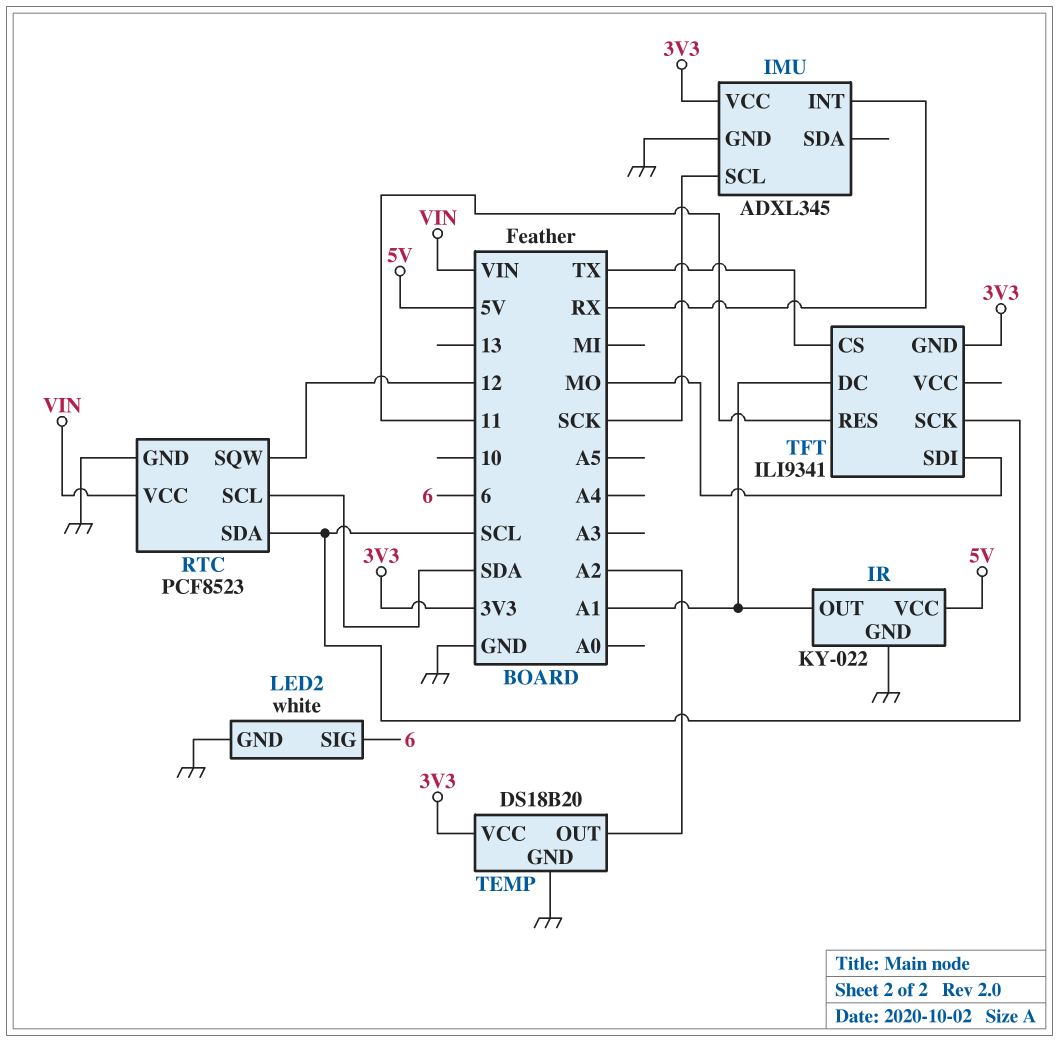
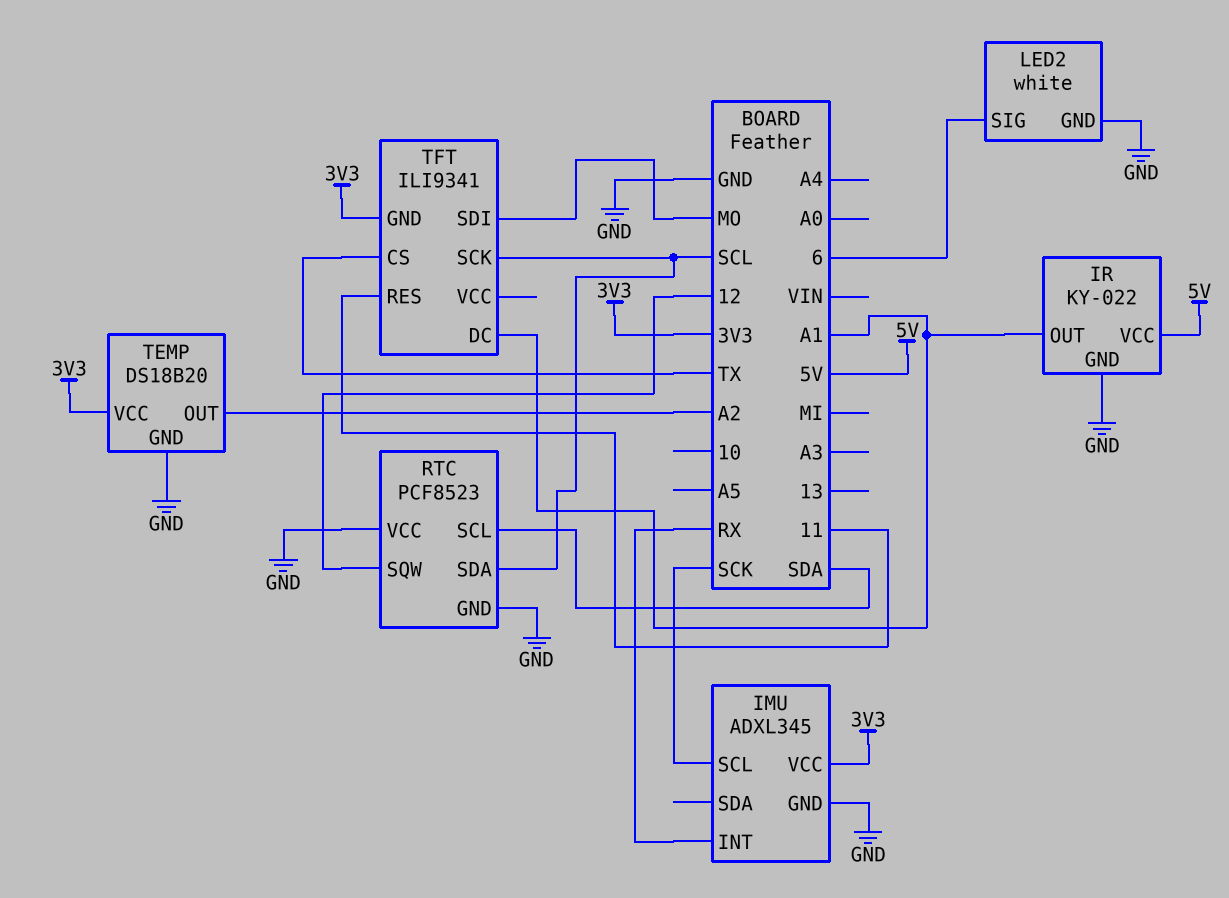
RTC pin VCC: VIN -> GND

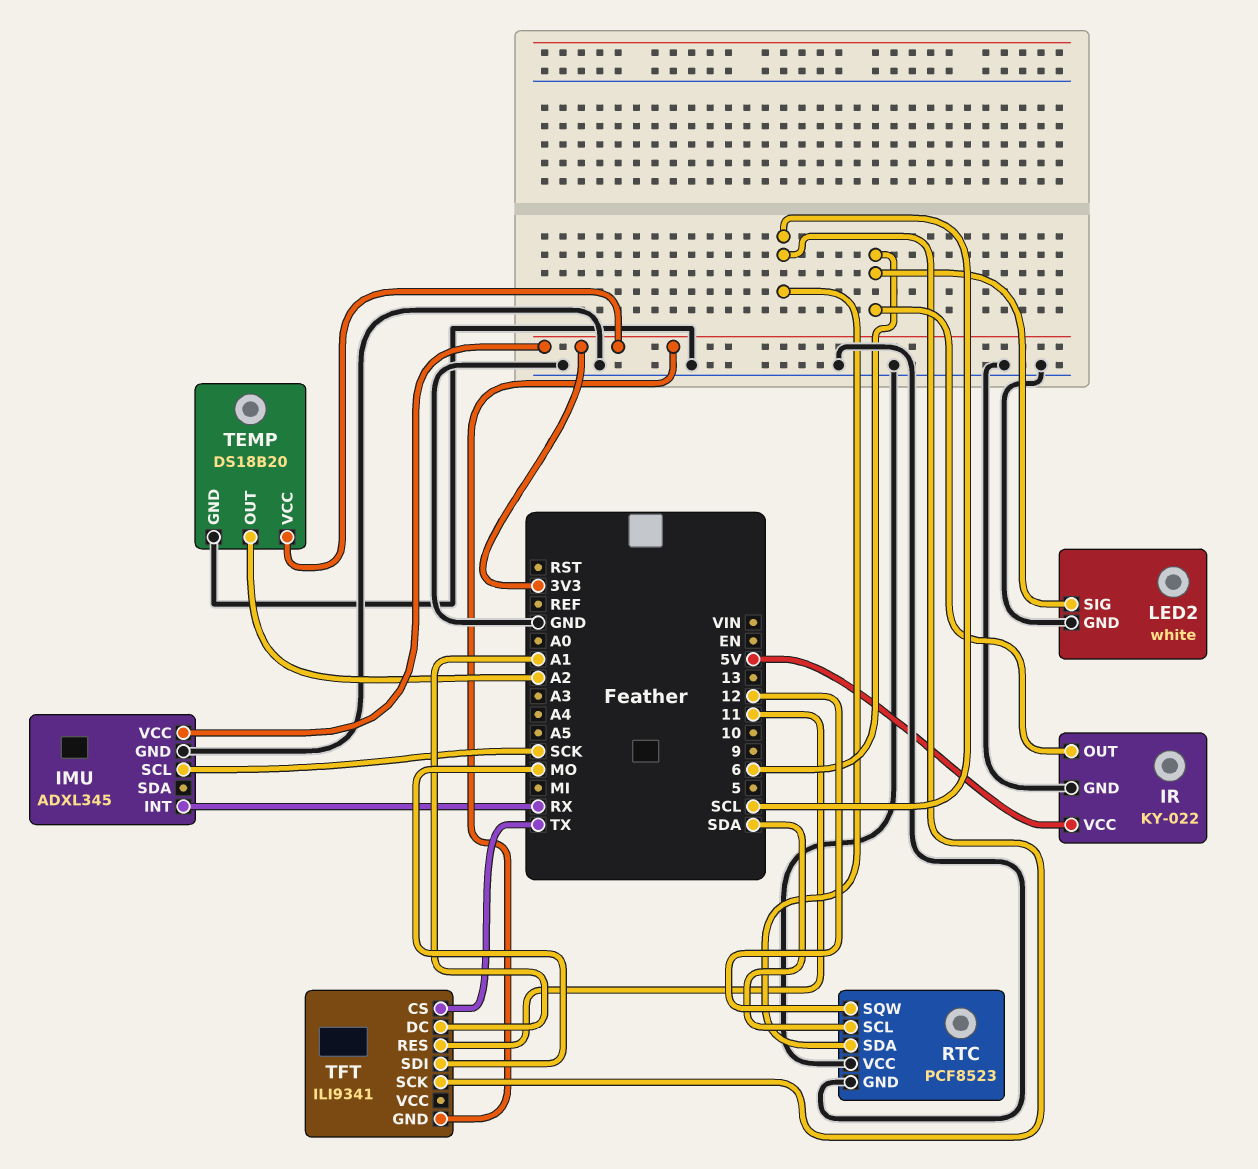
IR pin OUT: A1 -> 6

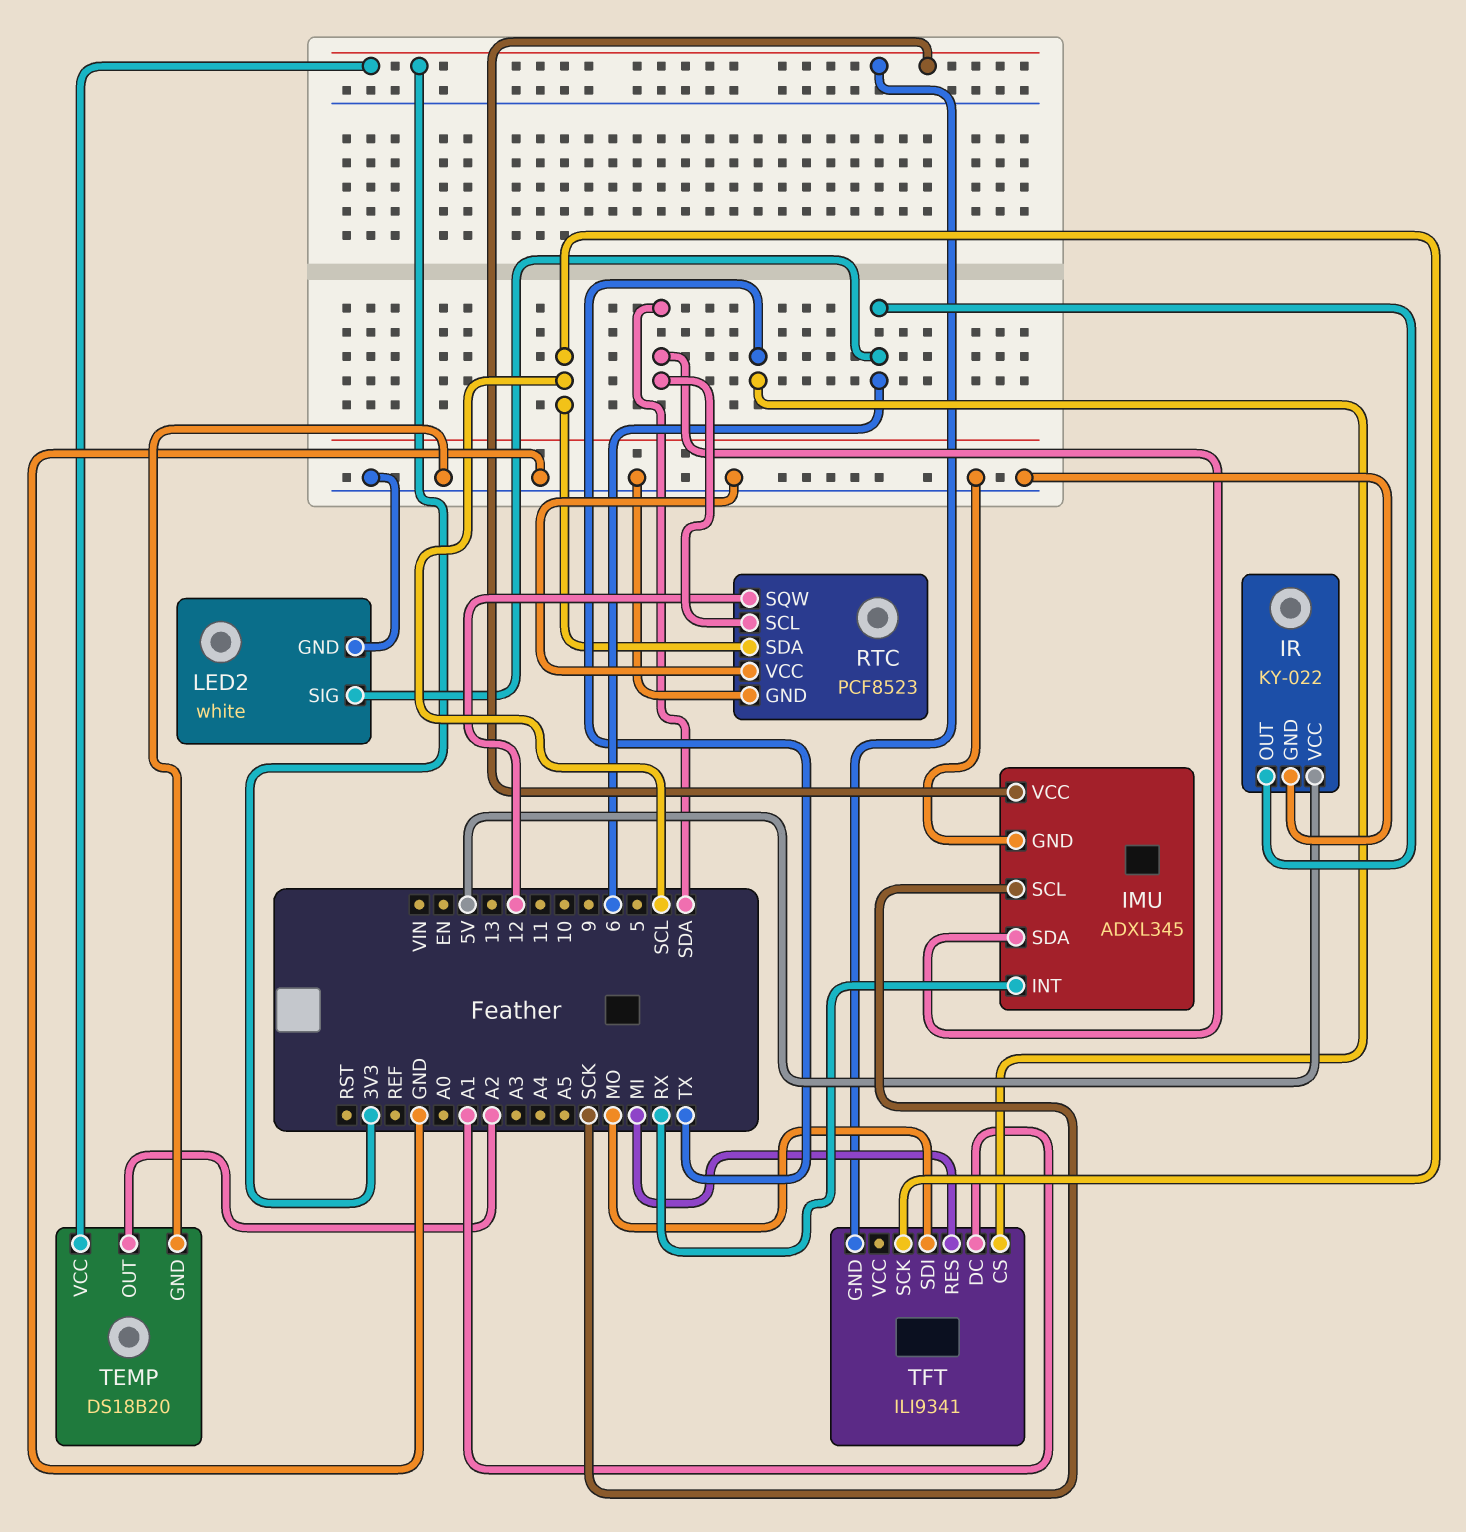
IMU pin SDA: none -> SDA
TFT pin RES: 11 -> MI

